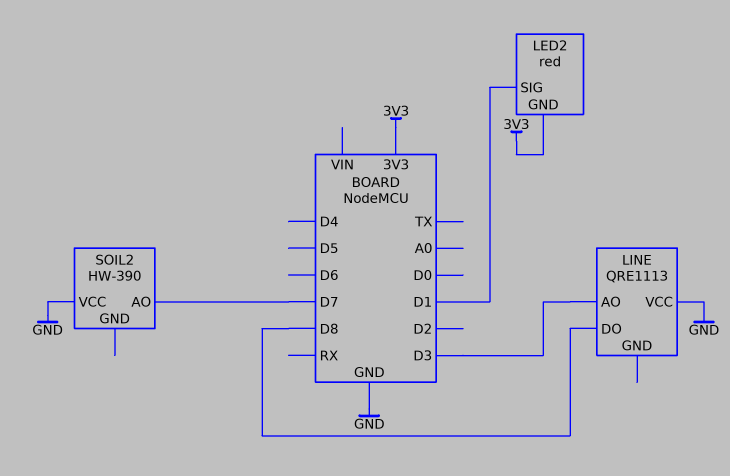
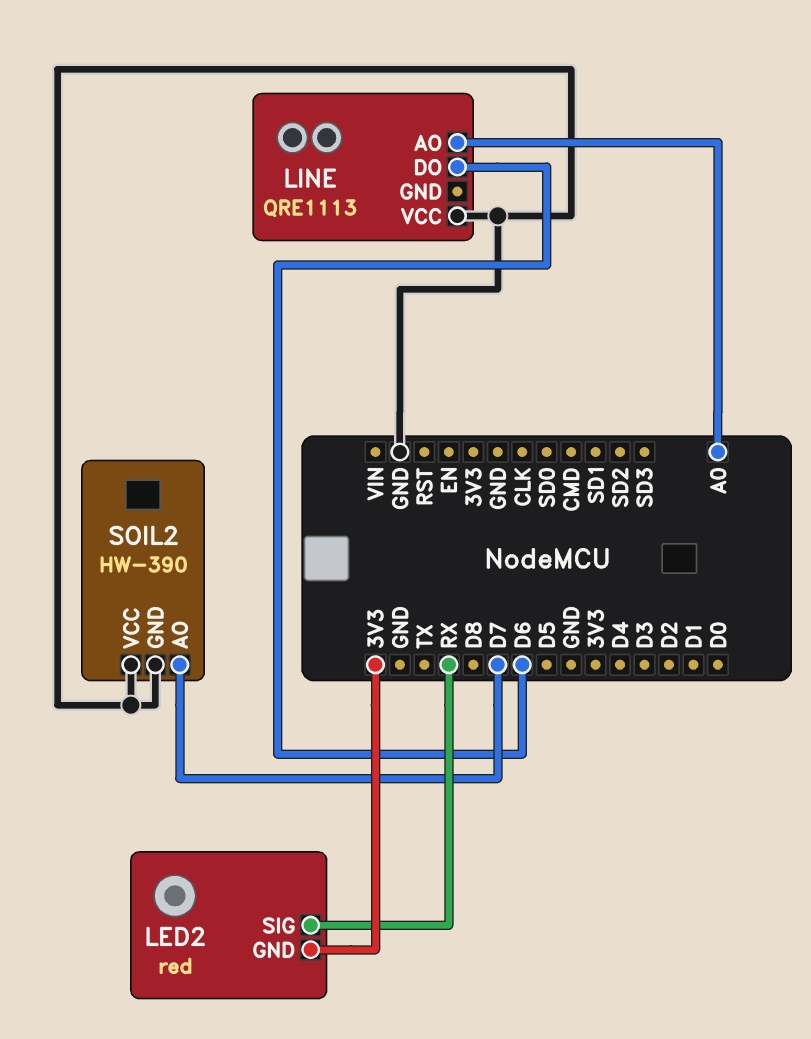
LED2 pin SIG: D1 -> RX
LINE pin AO: D3 -> A0
LINE pin DO: D8 -> D6
SOIL2 pin GND: none -> GND

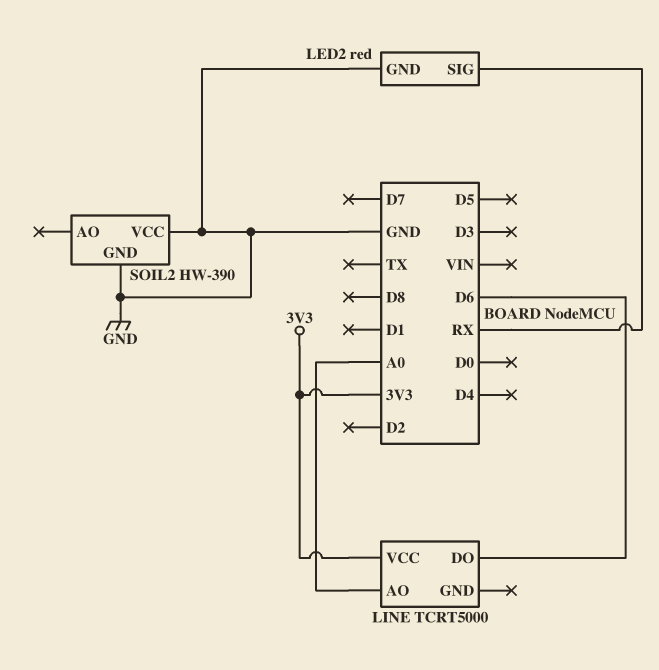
LED2 pin GND: 3V3 -> GND
LINE: QRE1113 -> TCRT5000
LINE pin VCC: GND -> 3V3
SOIL2 pin AO: D7 -> none

